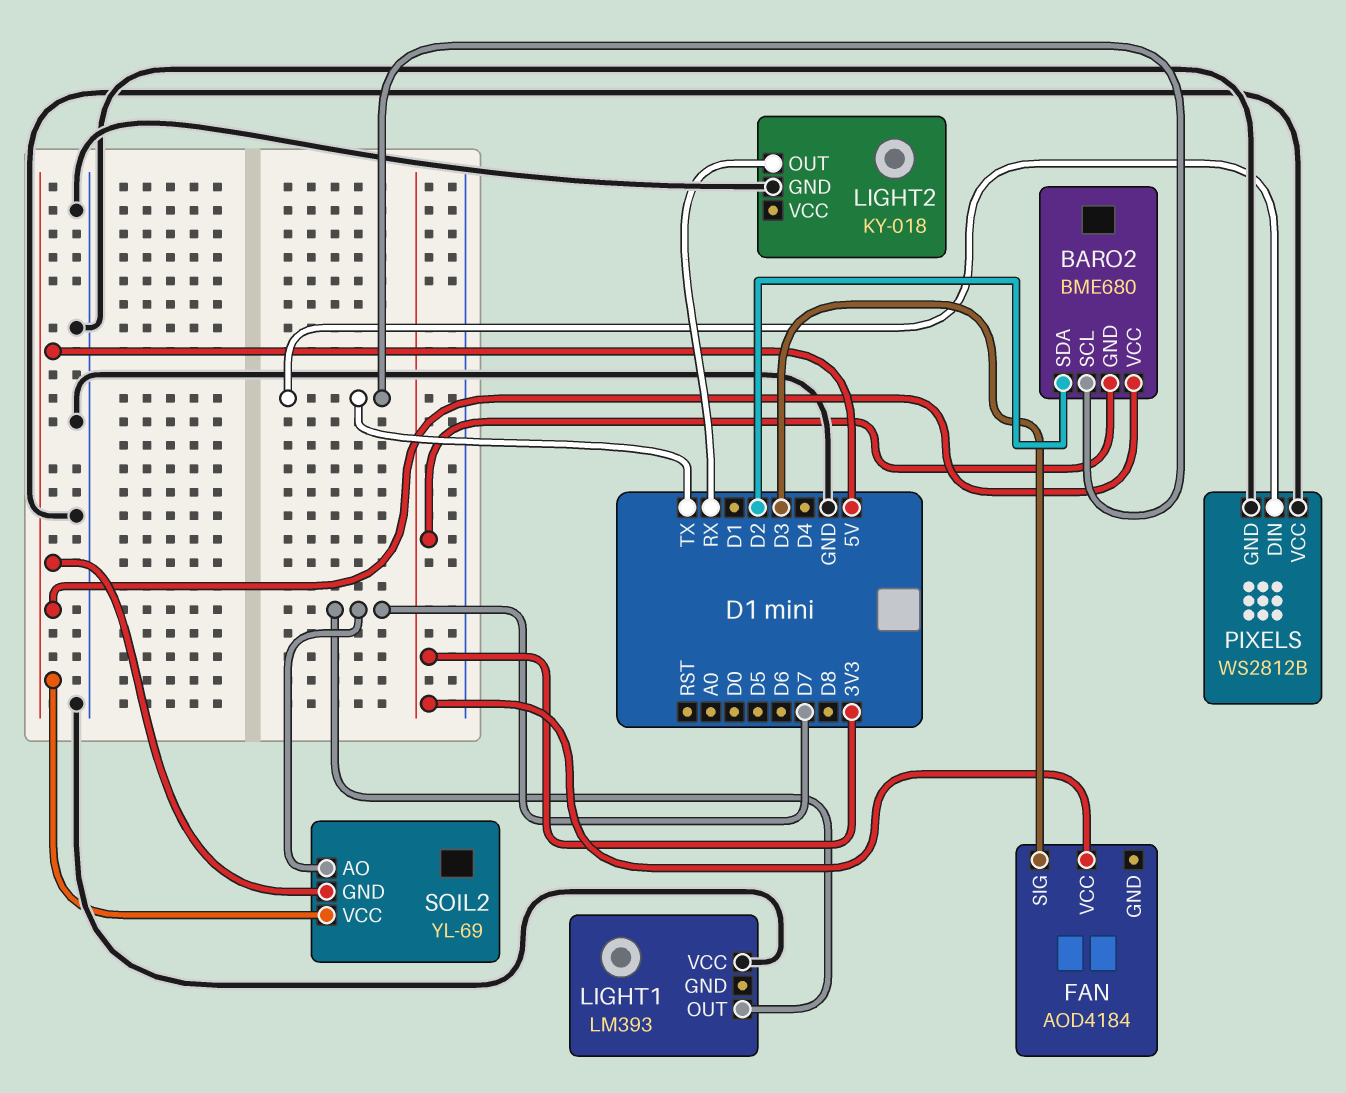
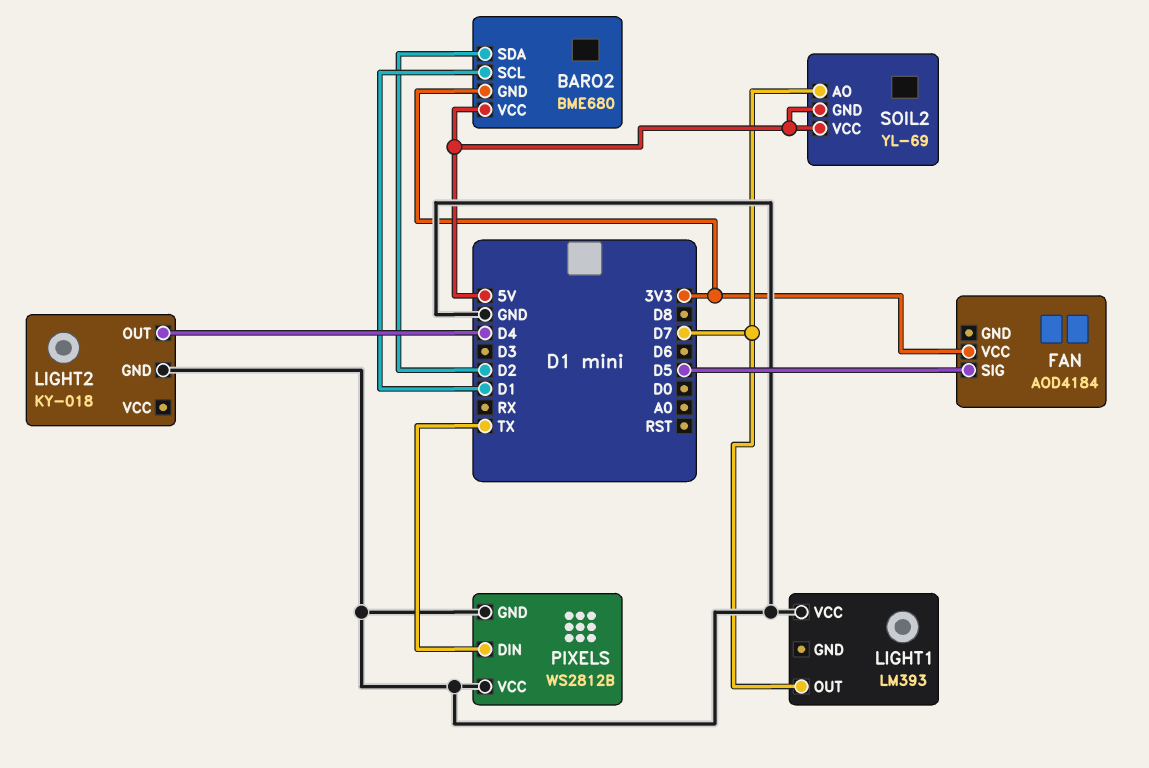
BARO2 pin SCL: TX -> D1
FAN pin SIG: D3 -> D5
LIGHT2 pin OUT: RX -> D4

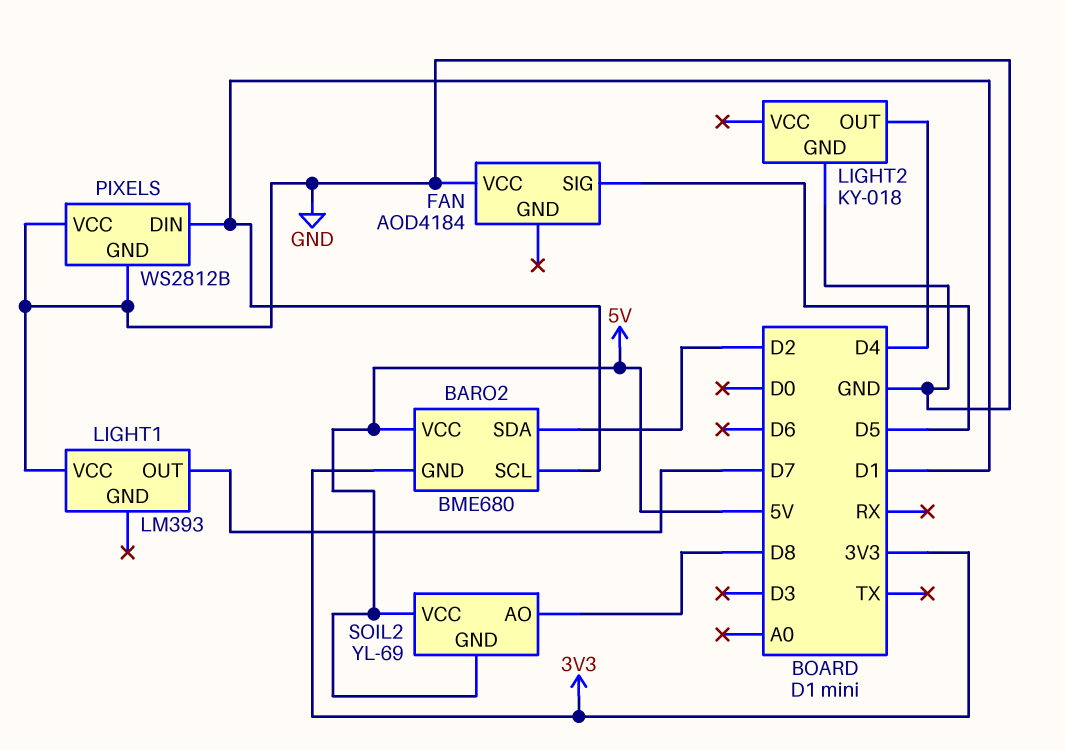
FAN pin VCC: 3V3 -> GND
PIXELS pin DIN: TX -> D1
SOIL2 pin AO: D7 -> D8

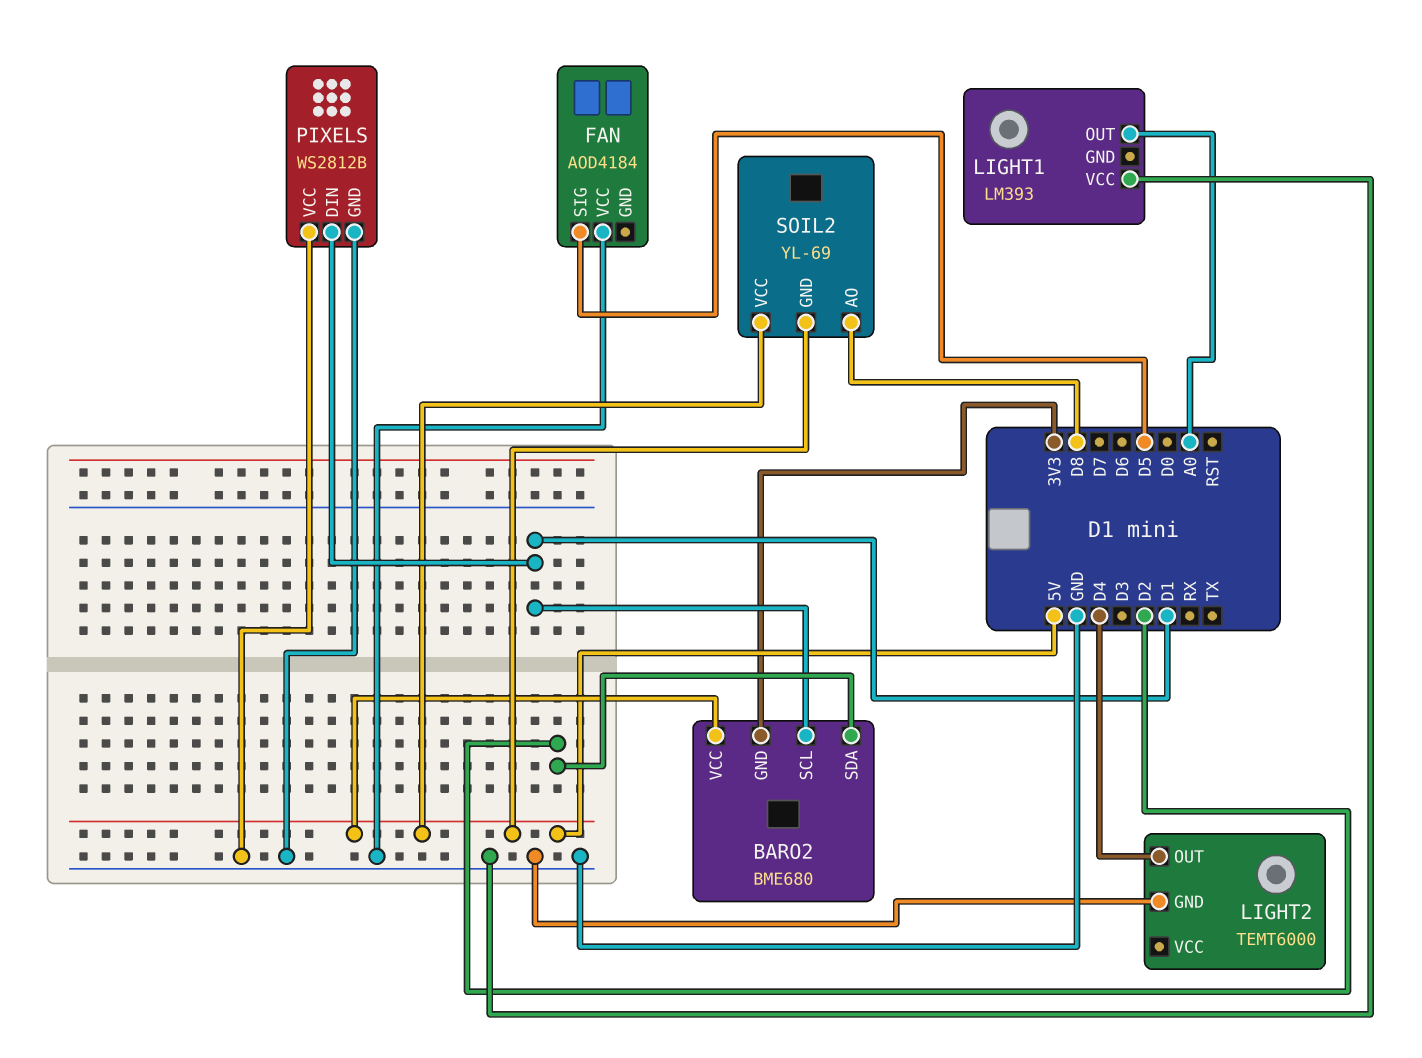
LIGHT1 pin OUT: D7 -> A0
LIGHT2: KY-018 -> TEMT6000

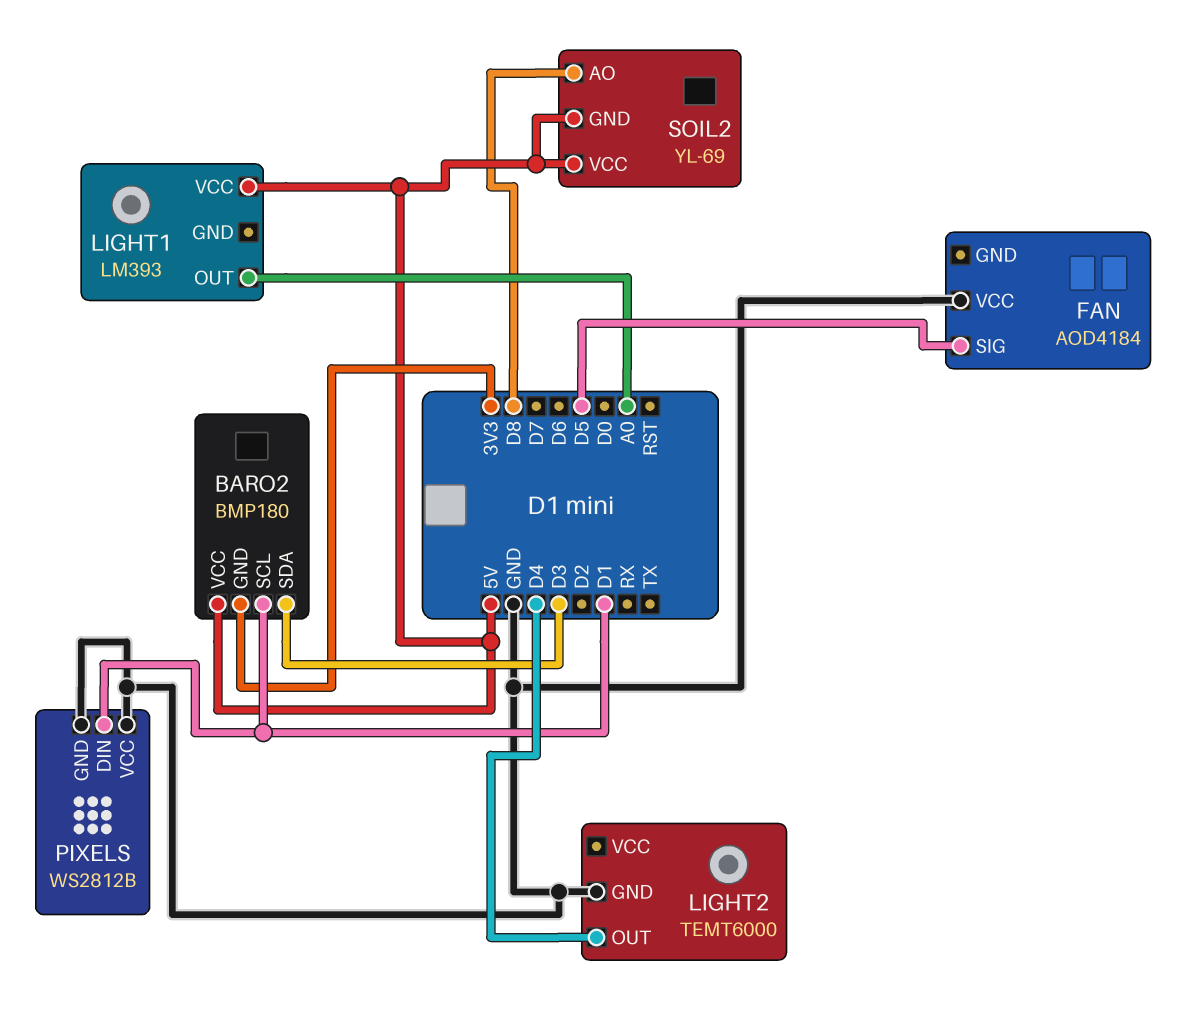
BARO2: BME680 -> BMP180
BARO2 pin SDA: D2 -> D3
LIGHT1 pin VCC: GND -> 5V

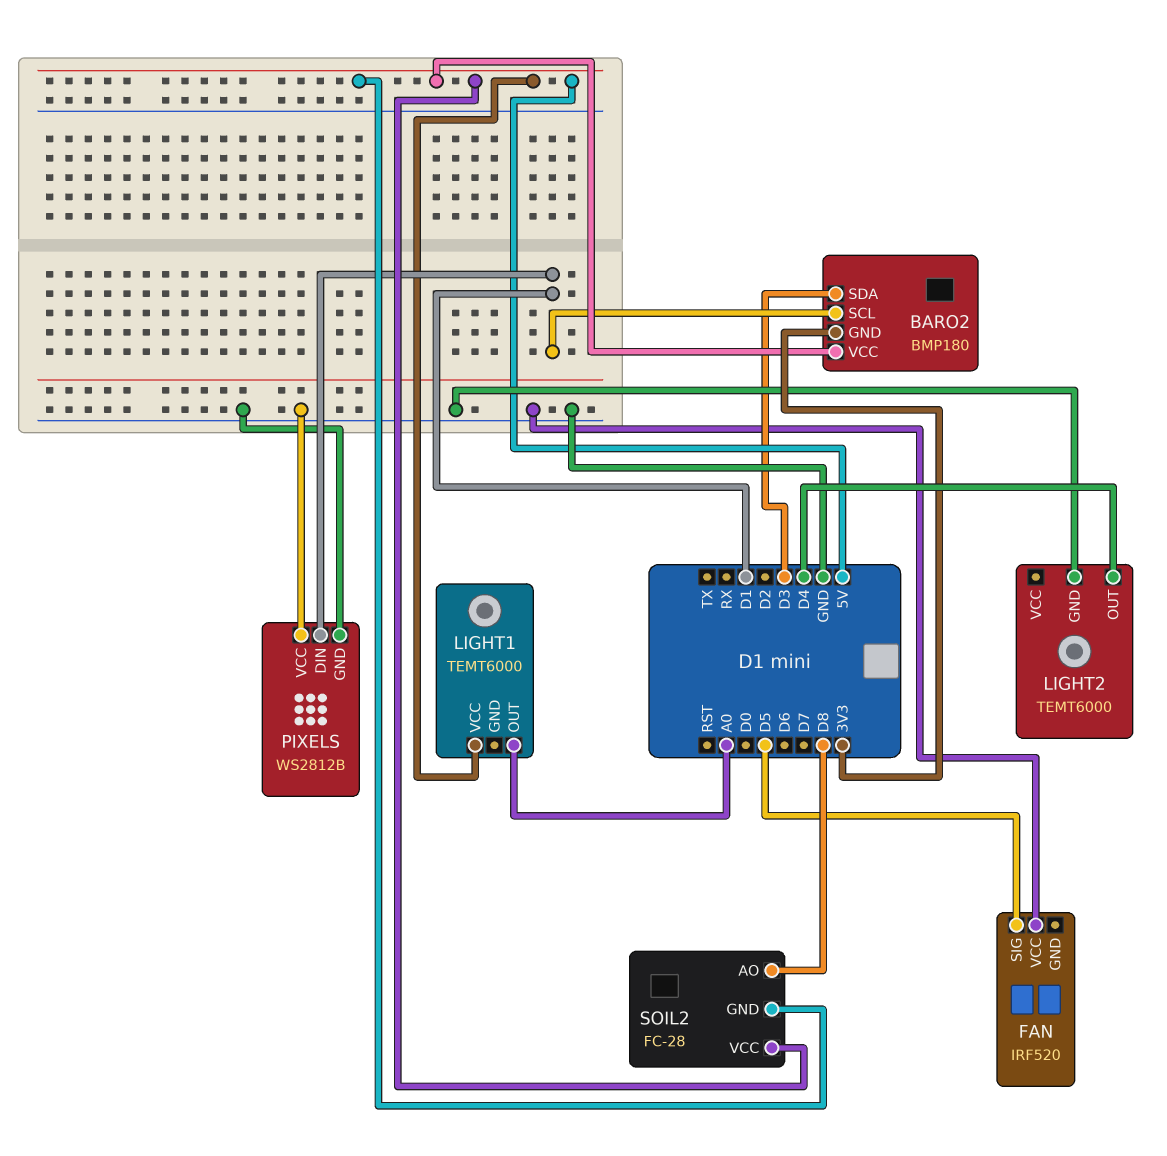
FAN: AOD4184 -> IRF520
LIGHT1: LM393 -> TEMT6000
SOIL2: YL-69 -> FC-28

